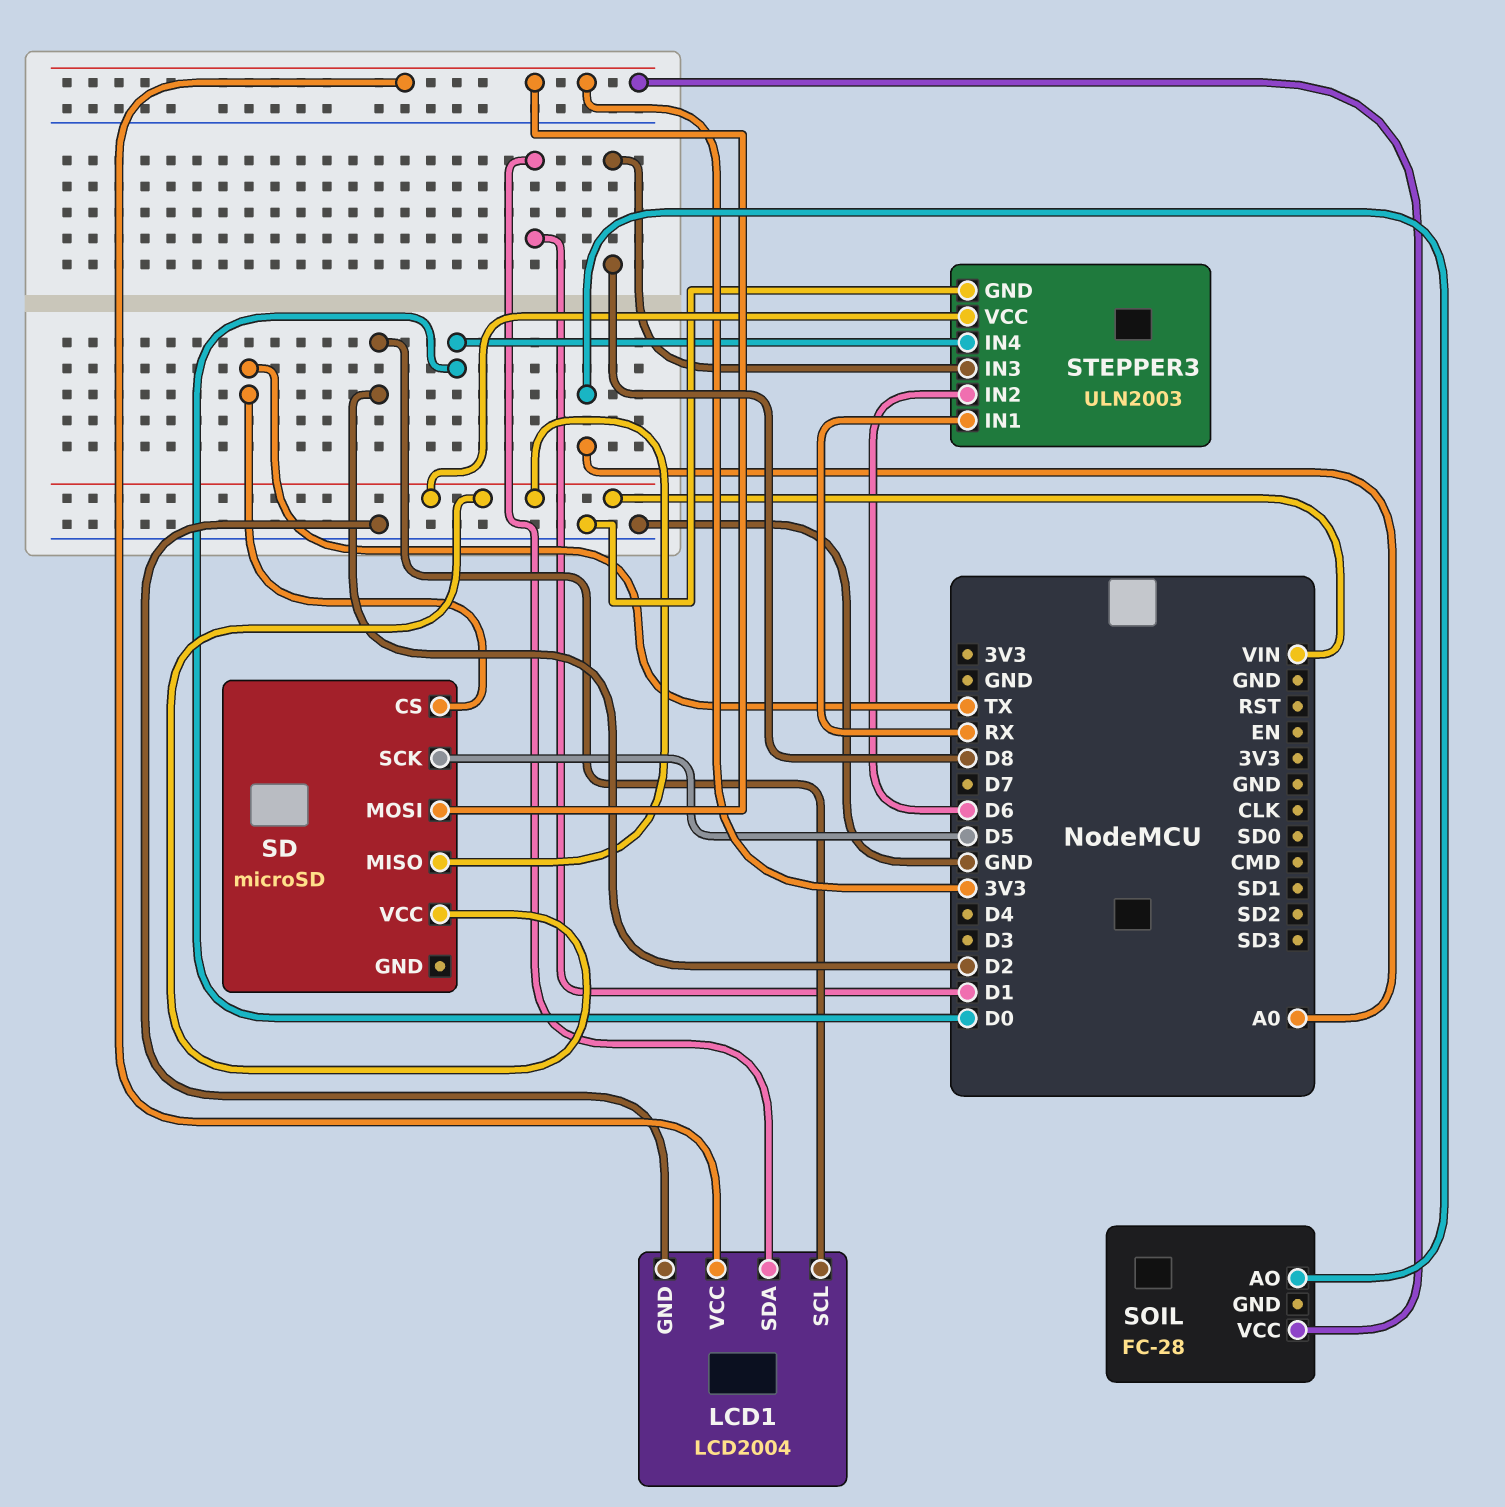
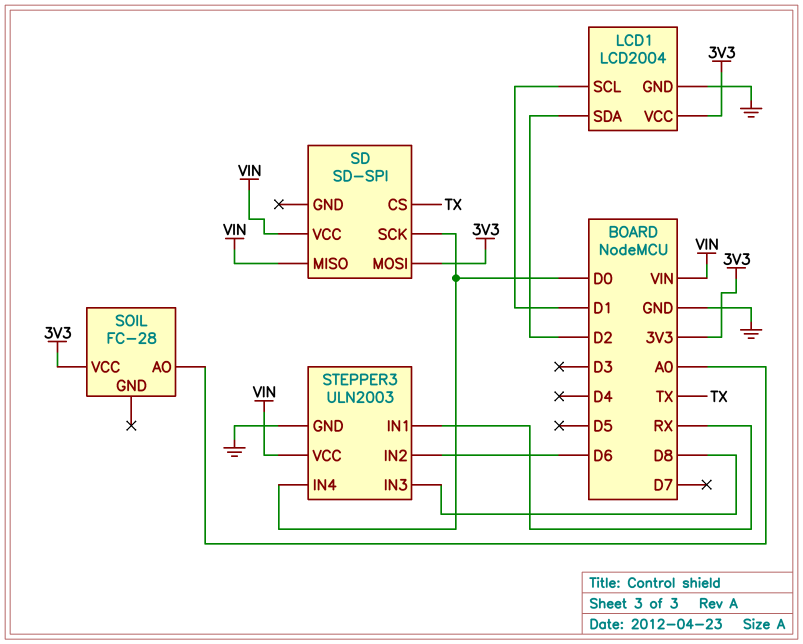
LCD1 pin SCL: D2 -> D1
LCD1 pin SDA: D1 -> D2
SD: microSD -> SD-SPI
SD pin SCK: D5 -> D0

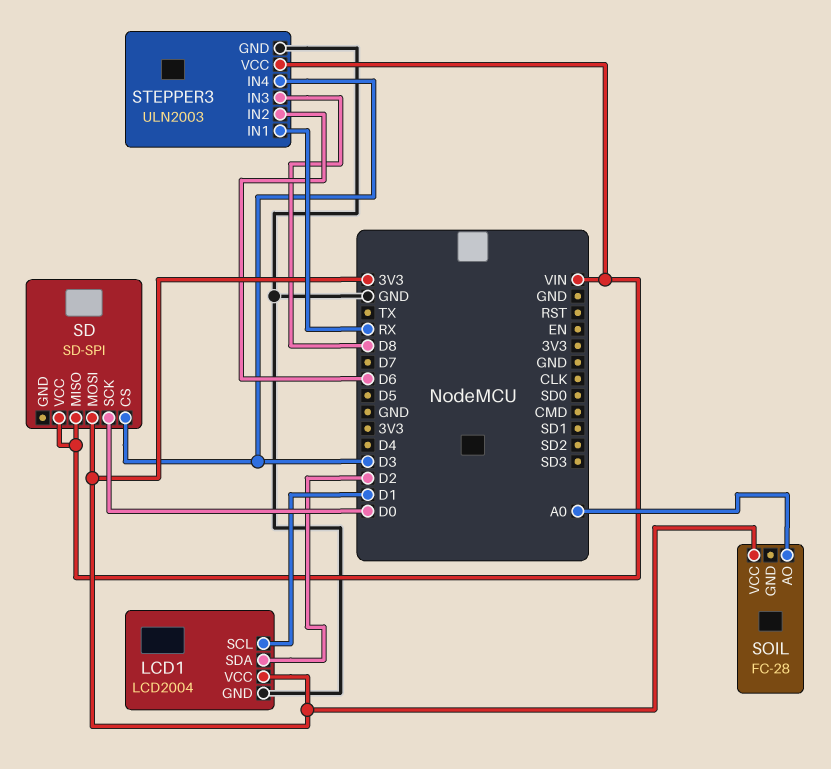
SD pin CS: TX -> D3
STEPPER3 pin IN4: D0 -> D3

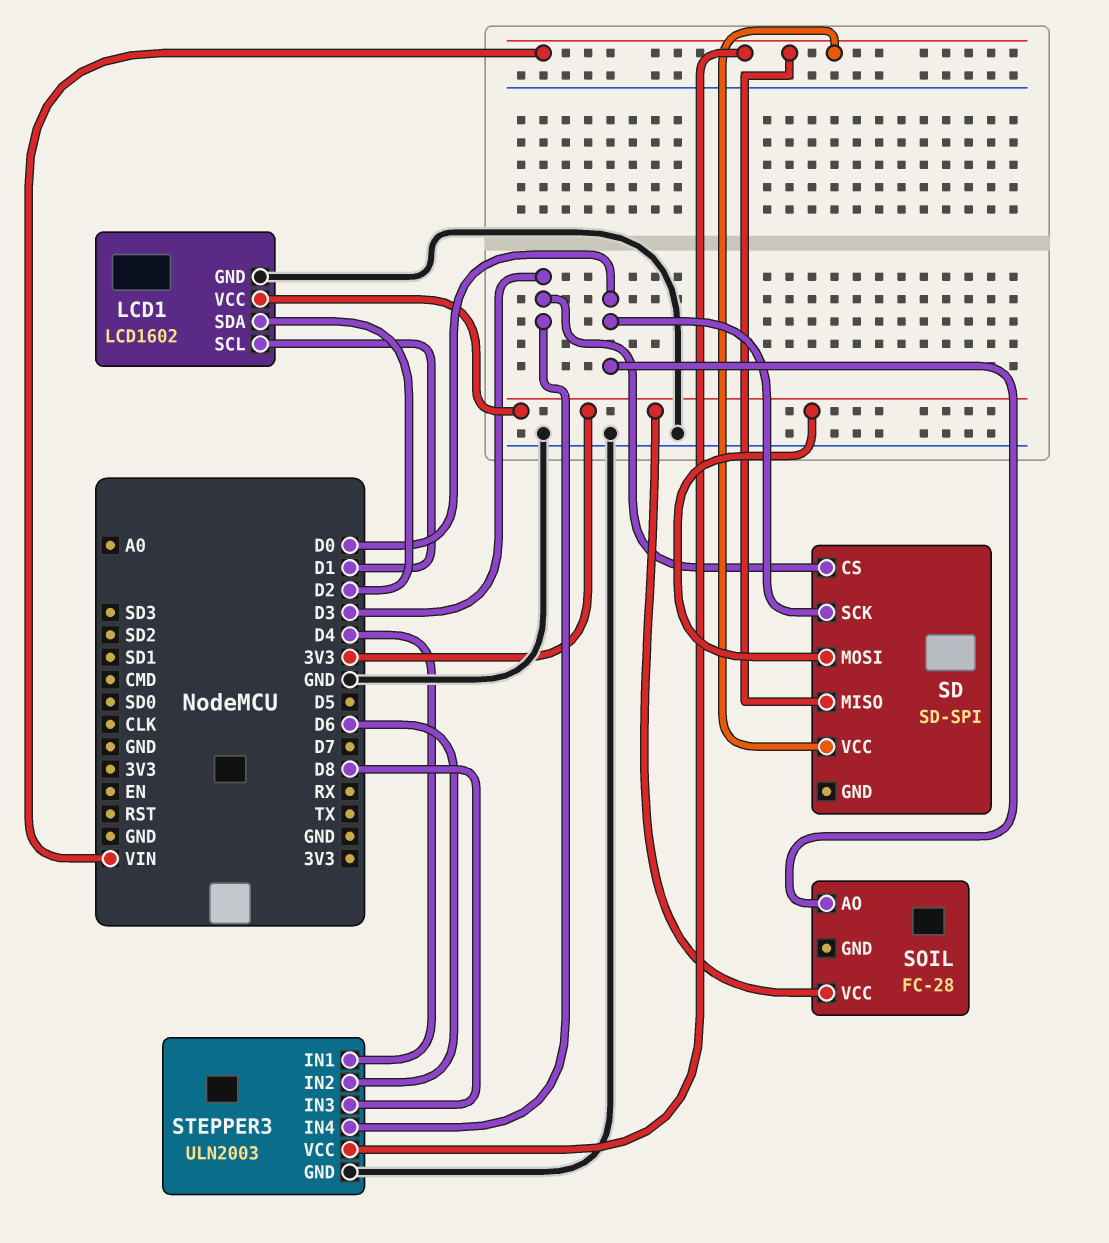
LCD1: LCD2004 -> LCD1602
SOIL pin AO: A0 -> D0
STEPPER3 pin IN1: RX -> D4

